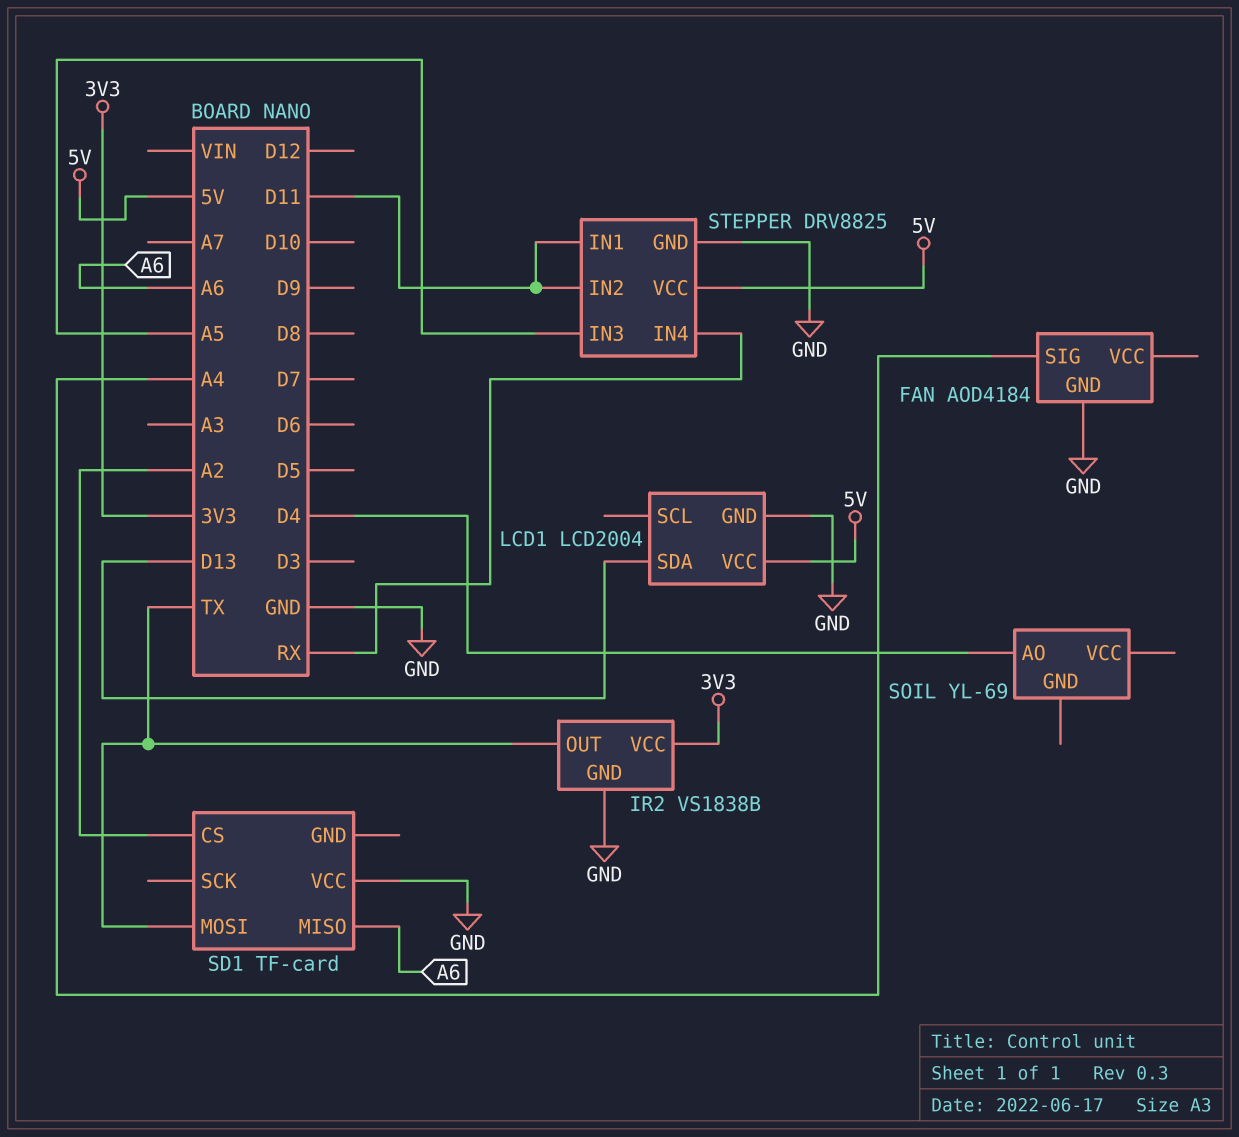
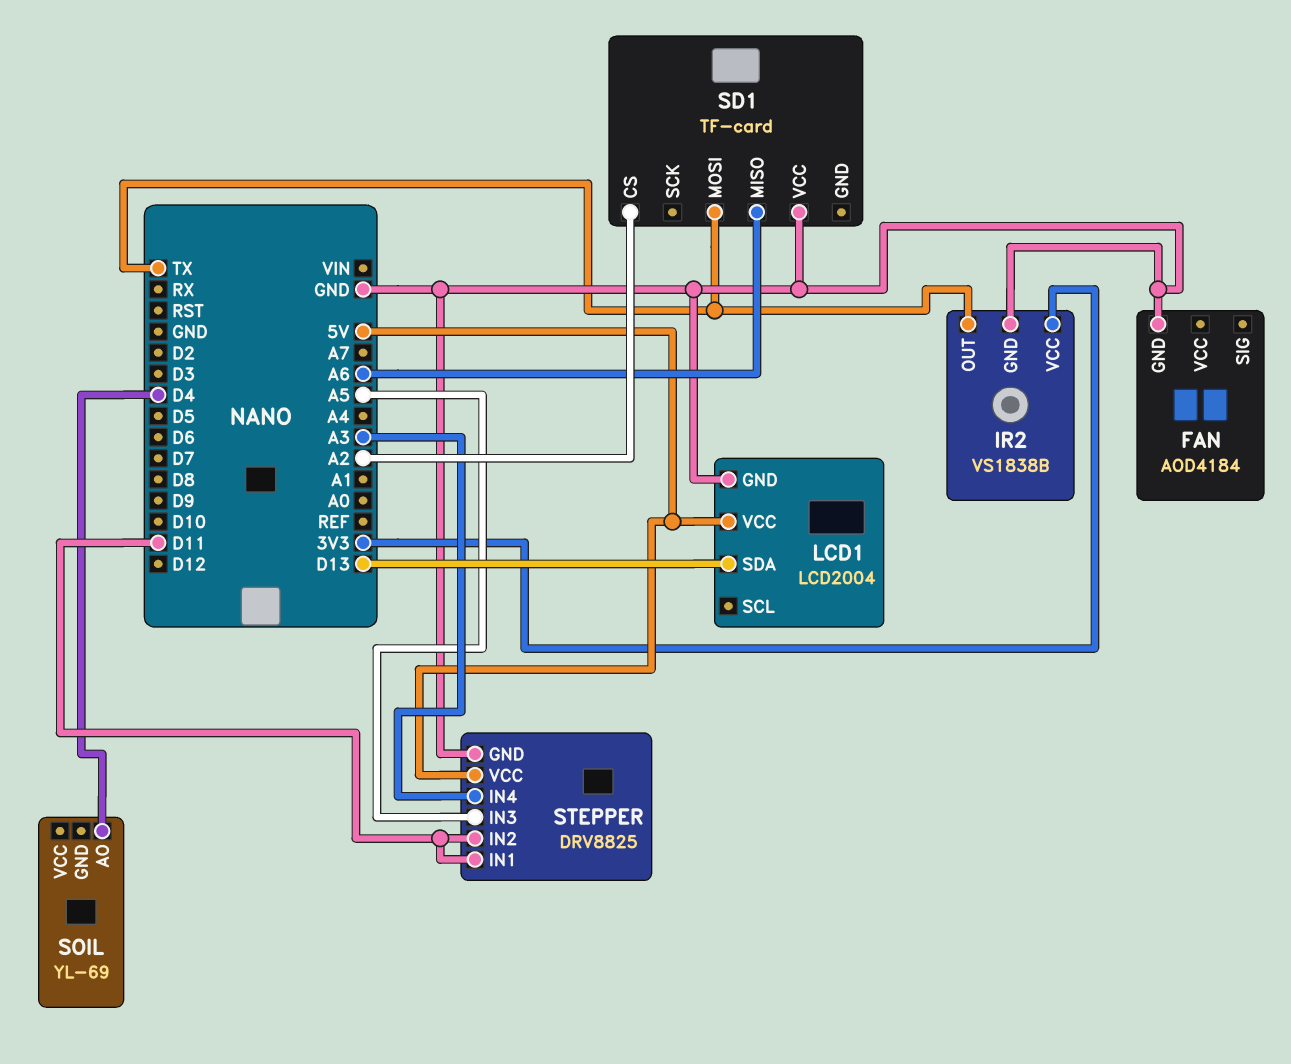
FAN pin SIG: A4 -> none
STEPPER pin IN4: RX -> A3

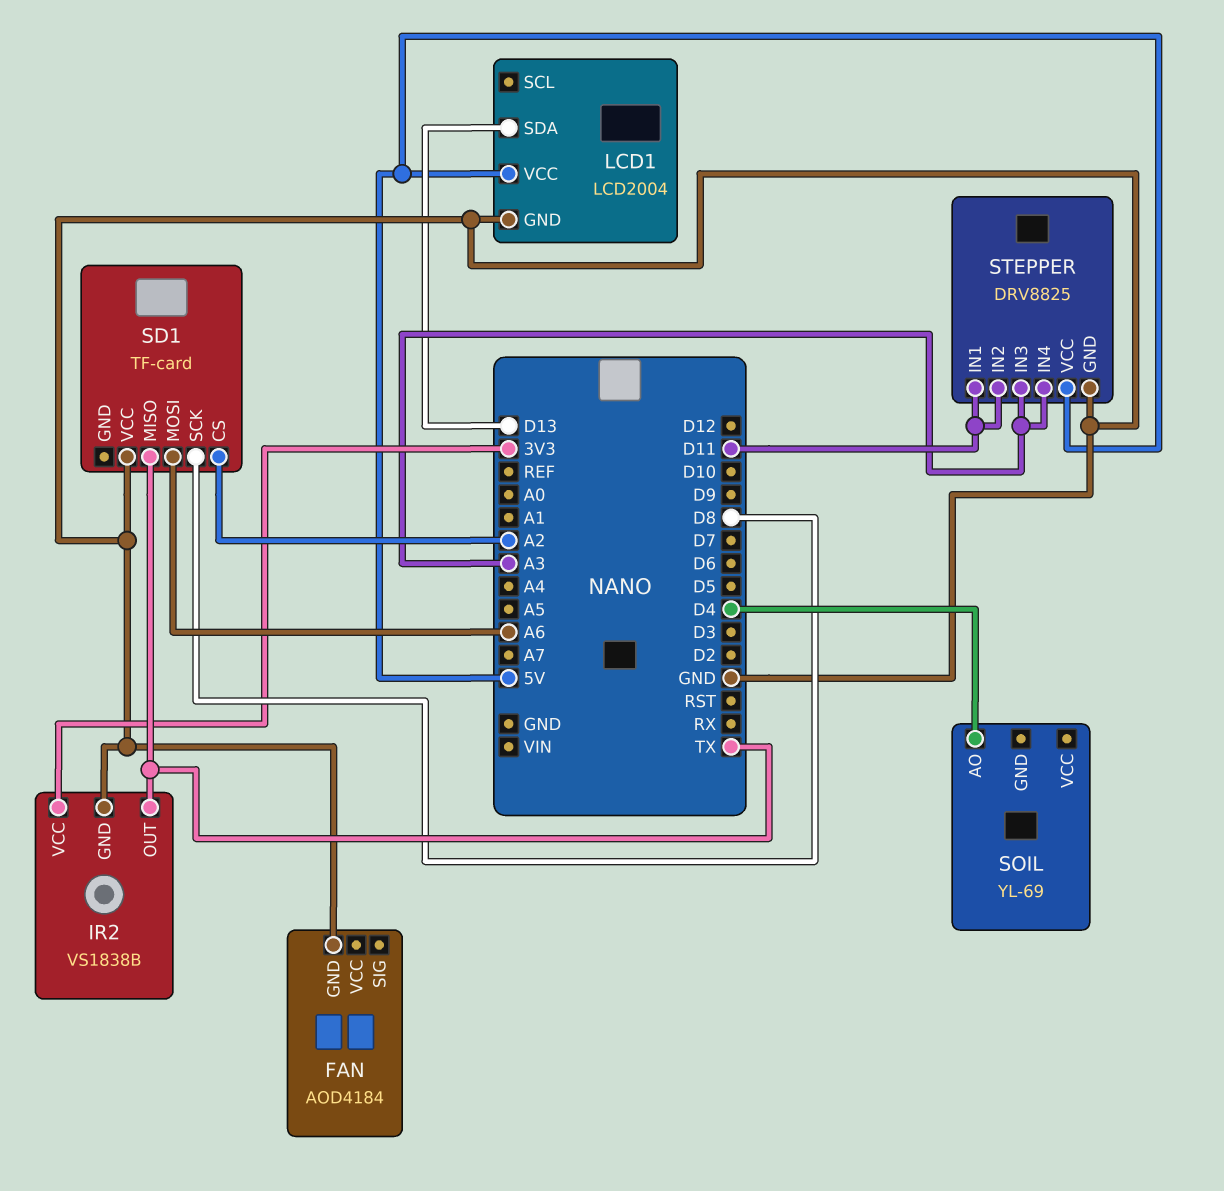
SD1 pin MISO: A6 -> TX
SD1 pin MOSI: TX -> A6
SD1 pin SCK: none -> D8
STEPPER pin IN3: A5 -> A3

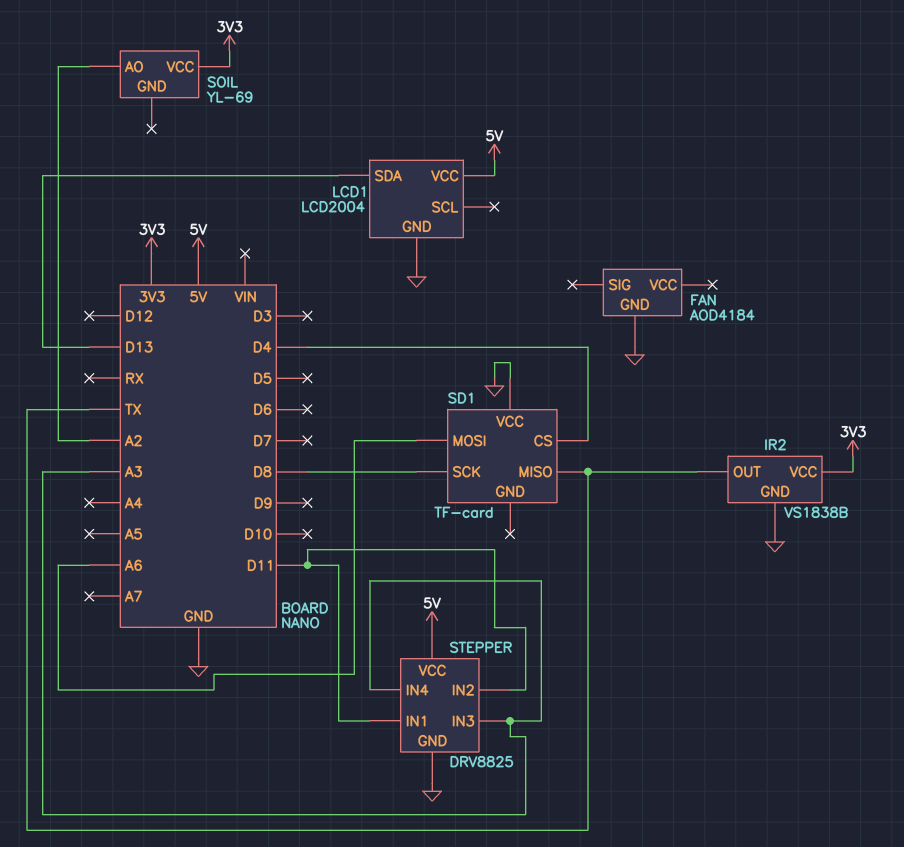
SD1 pin CS: A2 -> D4
SOIL pin AO: D4 -> A2
SOIL pin VCC: none -> 3V3

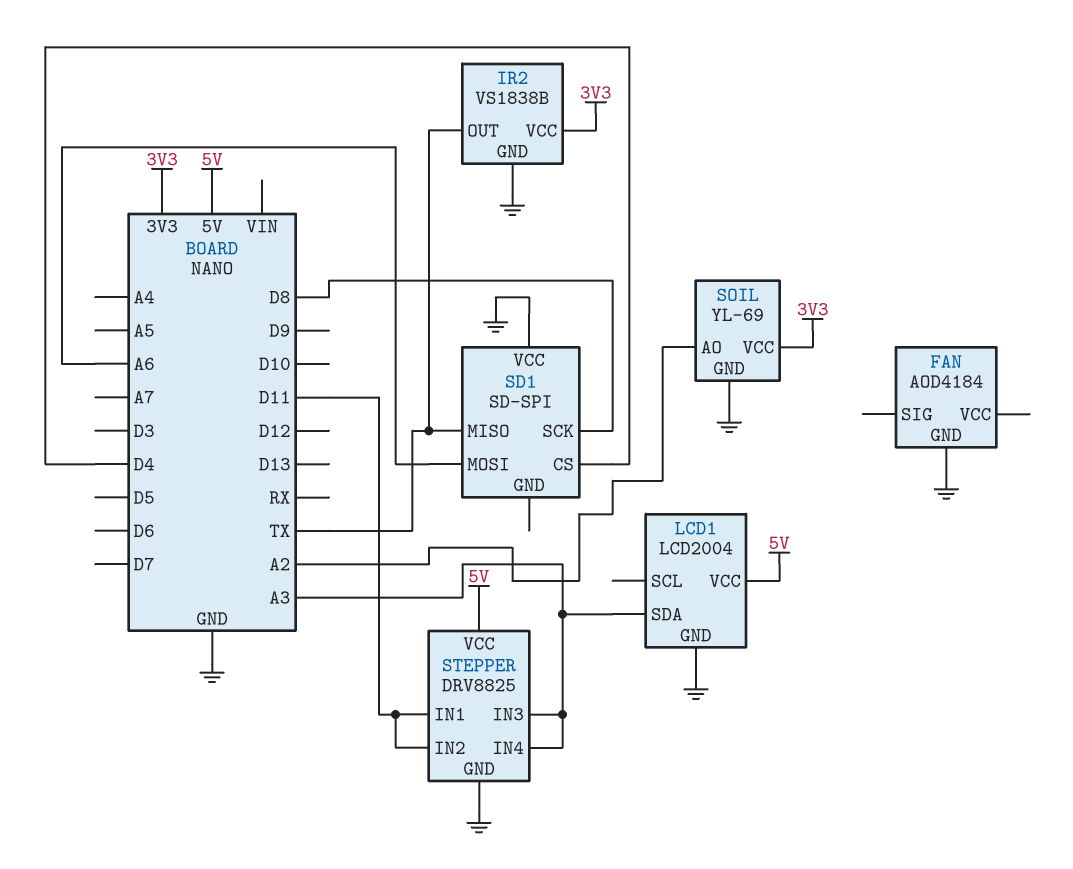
LCD1 pin SDA: D13 -> A3
SD1: TF-card -> SD-SPI
SOIL pin GND: none -> GND

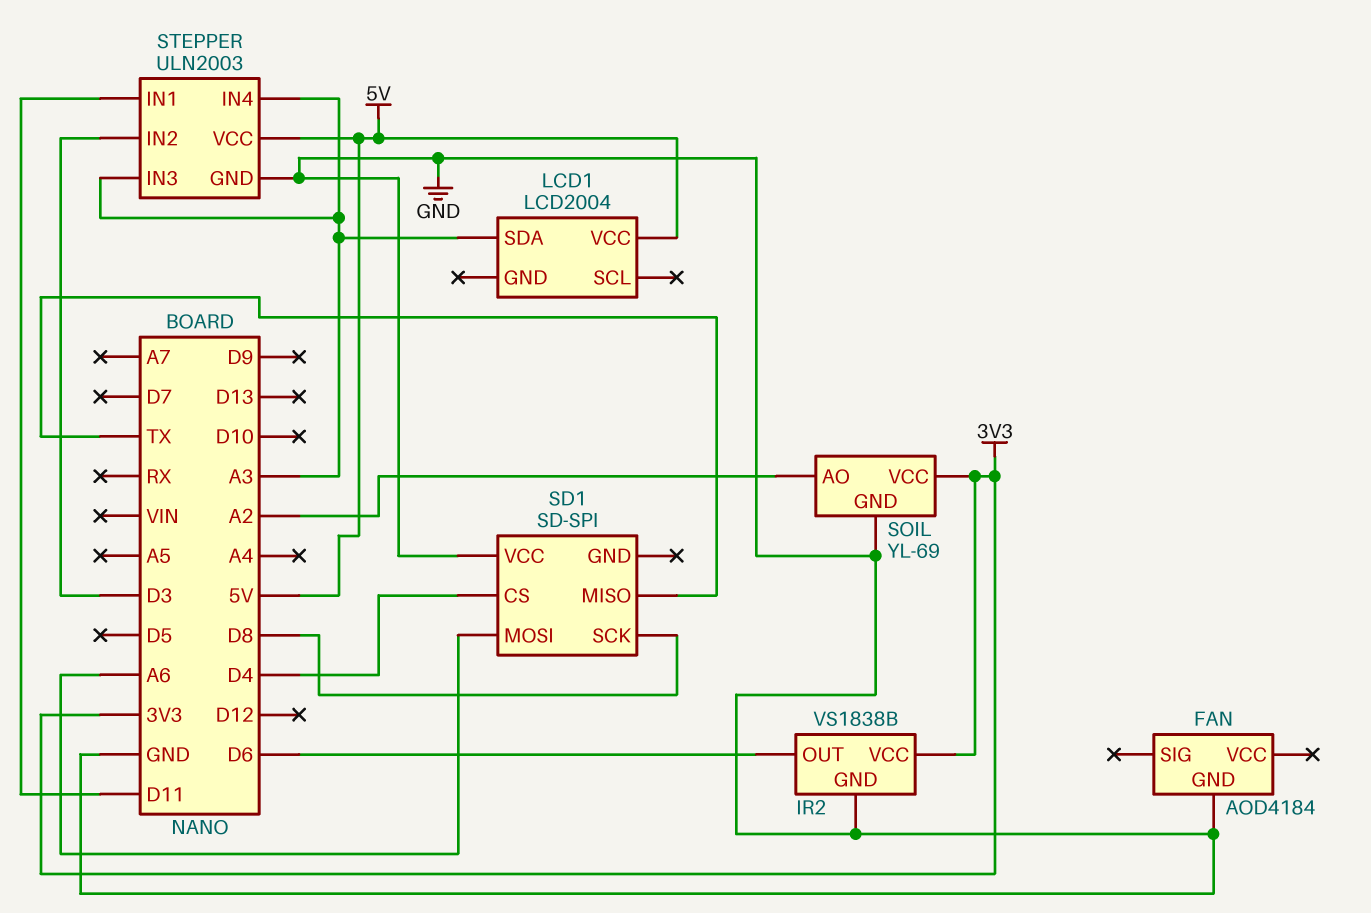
IR2 pin OUT: TX -> D6
LCD1 pin GND: GND -> none
STEPPER: DRV8825 -> ULN2003
STEPPER pin IN2: D11 -> D3

